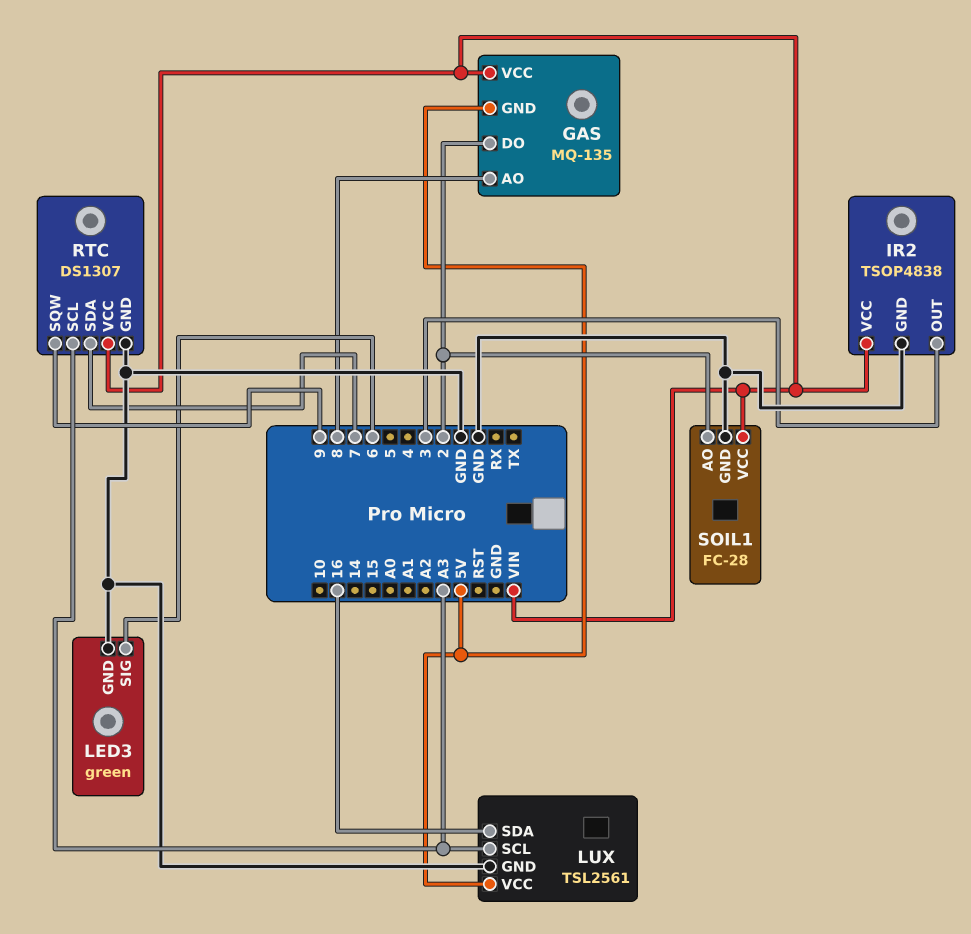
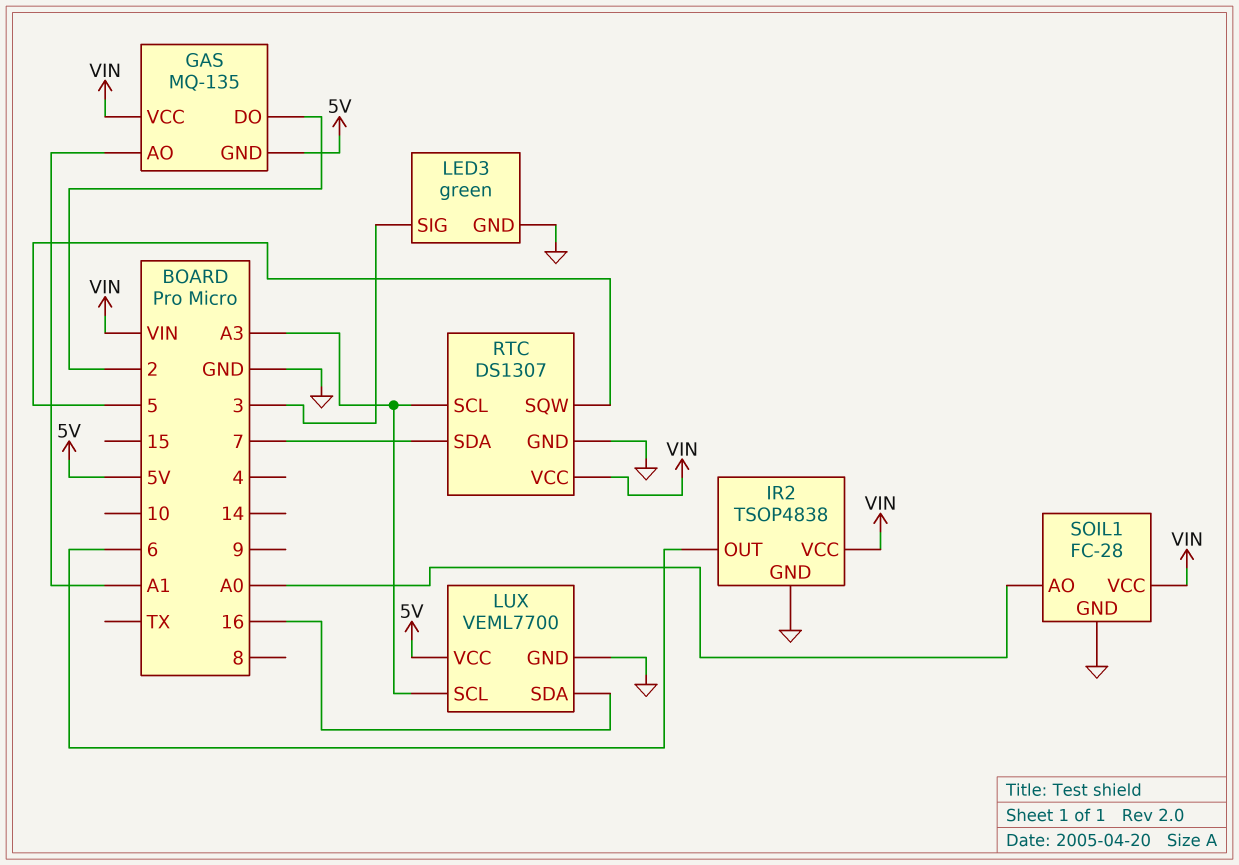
GAS pin AO: 8 -> A1
IR2 pin OUT: 3 -> 6
LED3 pin SIG: 6 -> 3
LUX: TSL2561 -> VEML7700
RTC pin SQW: 9 -> 5
SOIL1 pin AO: 2 -> A0

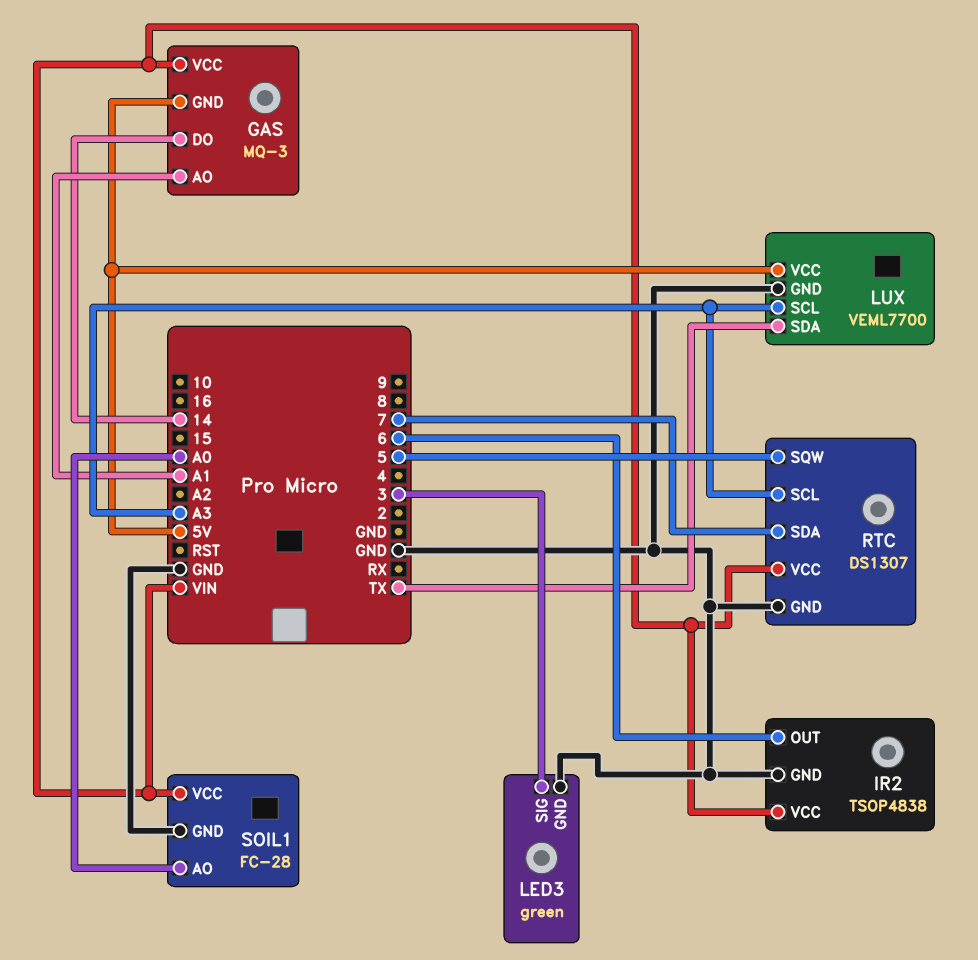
GAS: MQ-135 -> MQ-3
GAS pin DO: 2 -> 14
LUX pin SDA: 16 -> TX

